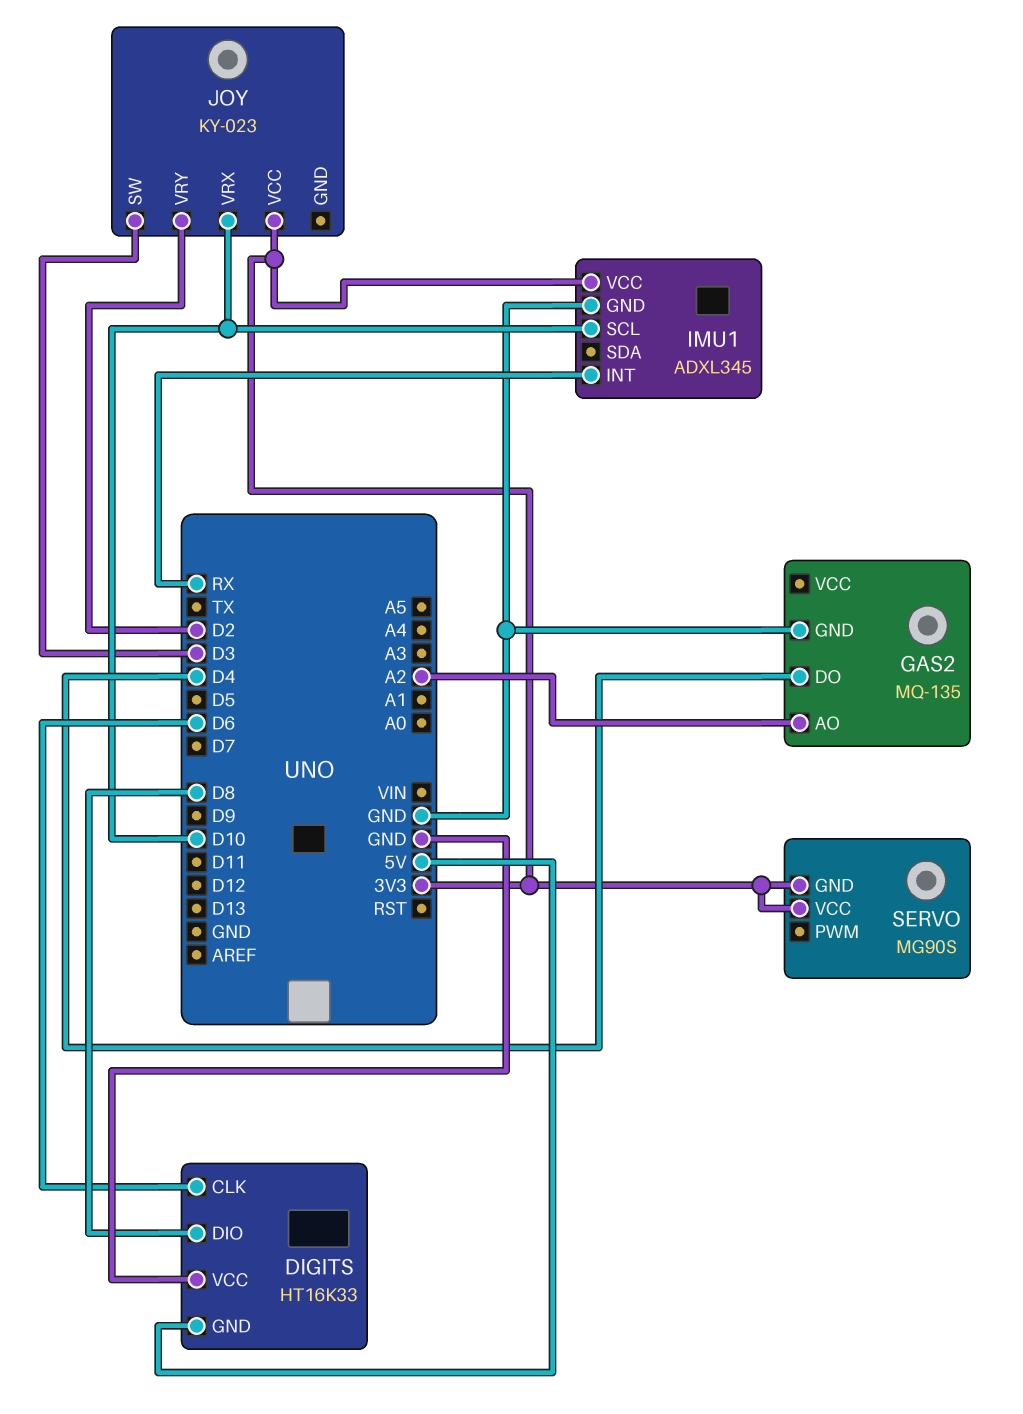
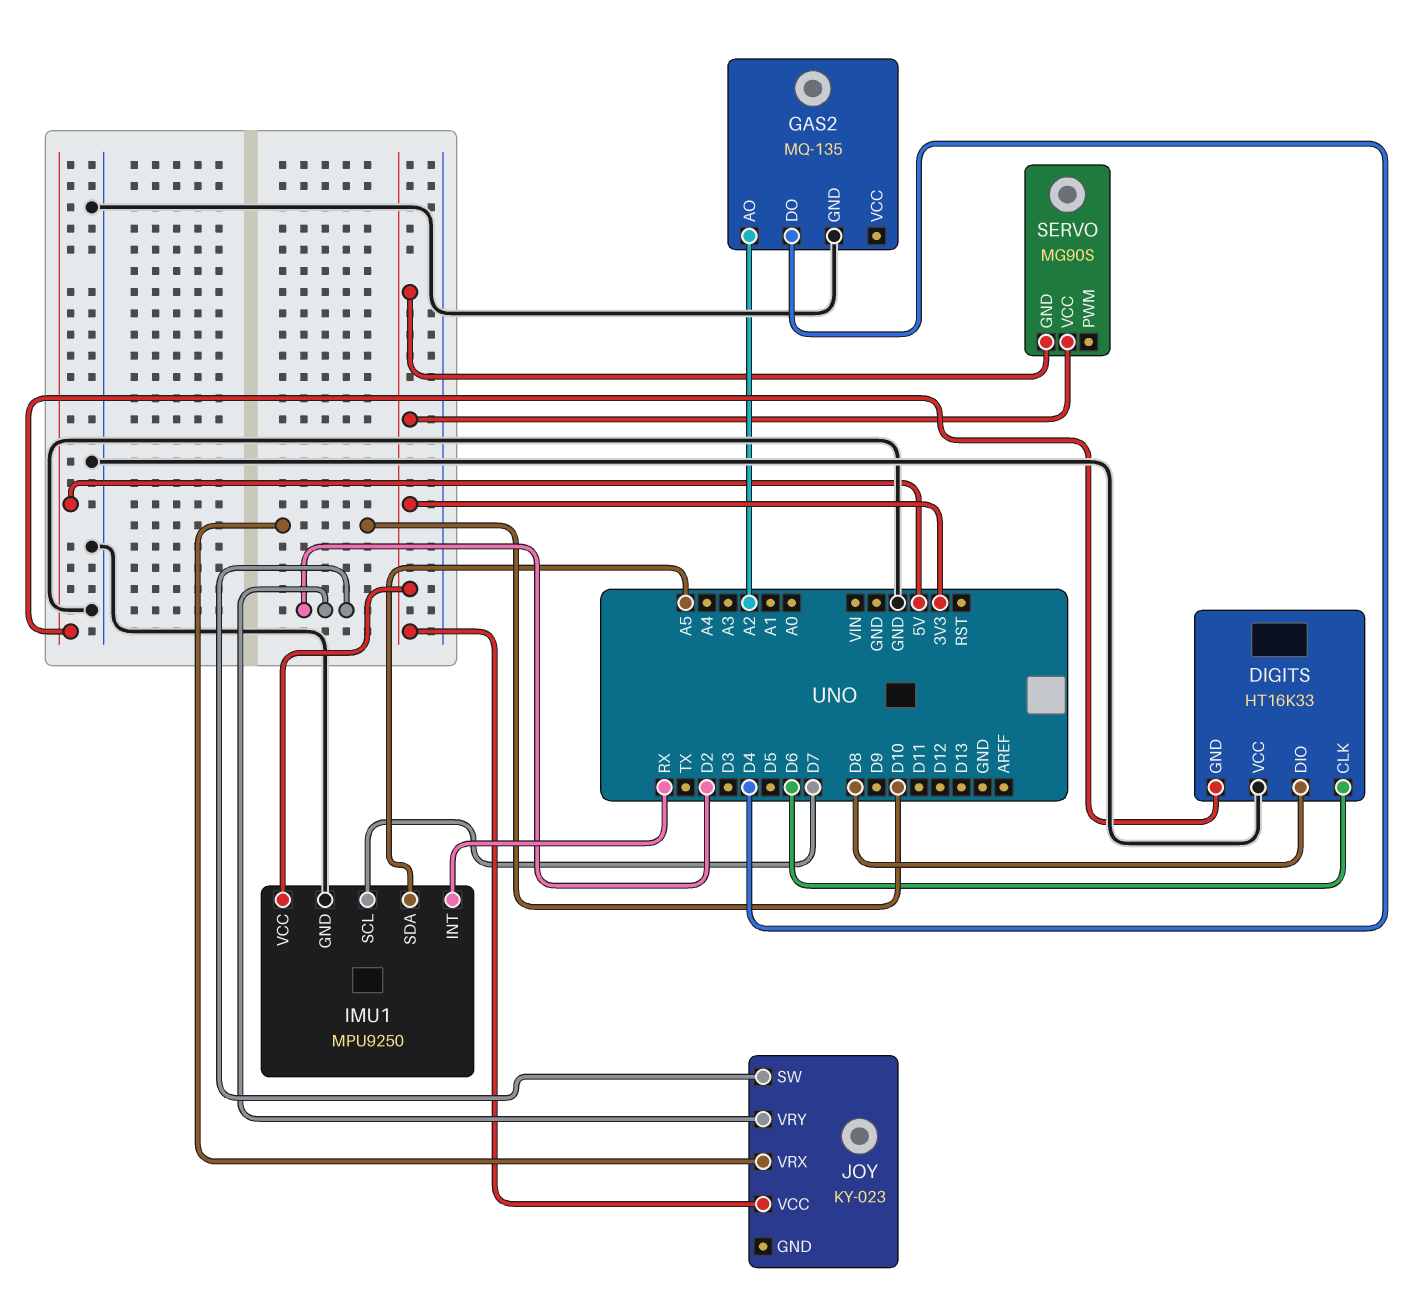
IMU1: ADXL345 -> MPU9250
IMU1 pin SCL: D10 -> D7
IMU1 pin SDA: none -> A5
JOY pin SW: D3 -> D2

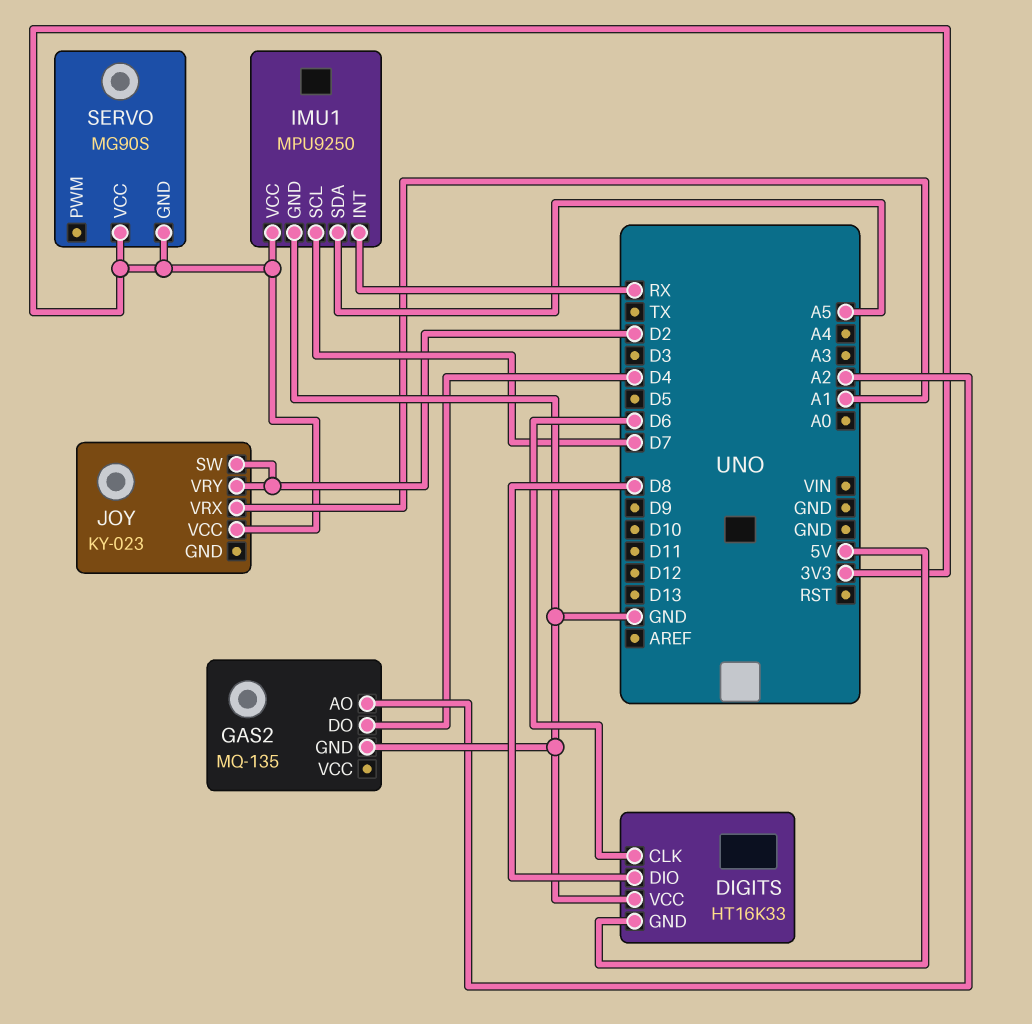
JOY pin VRX: D10 -> A1

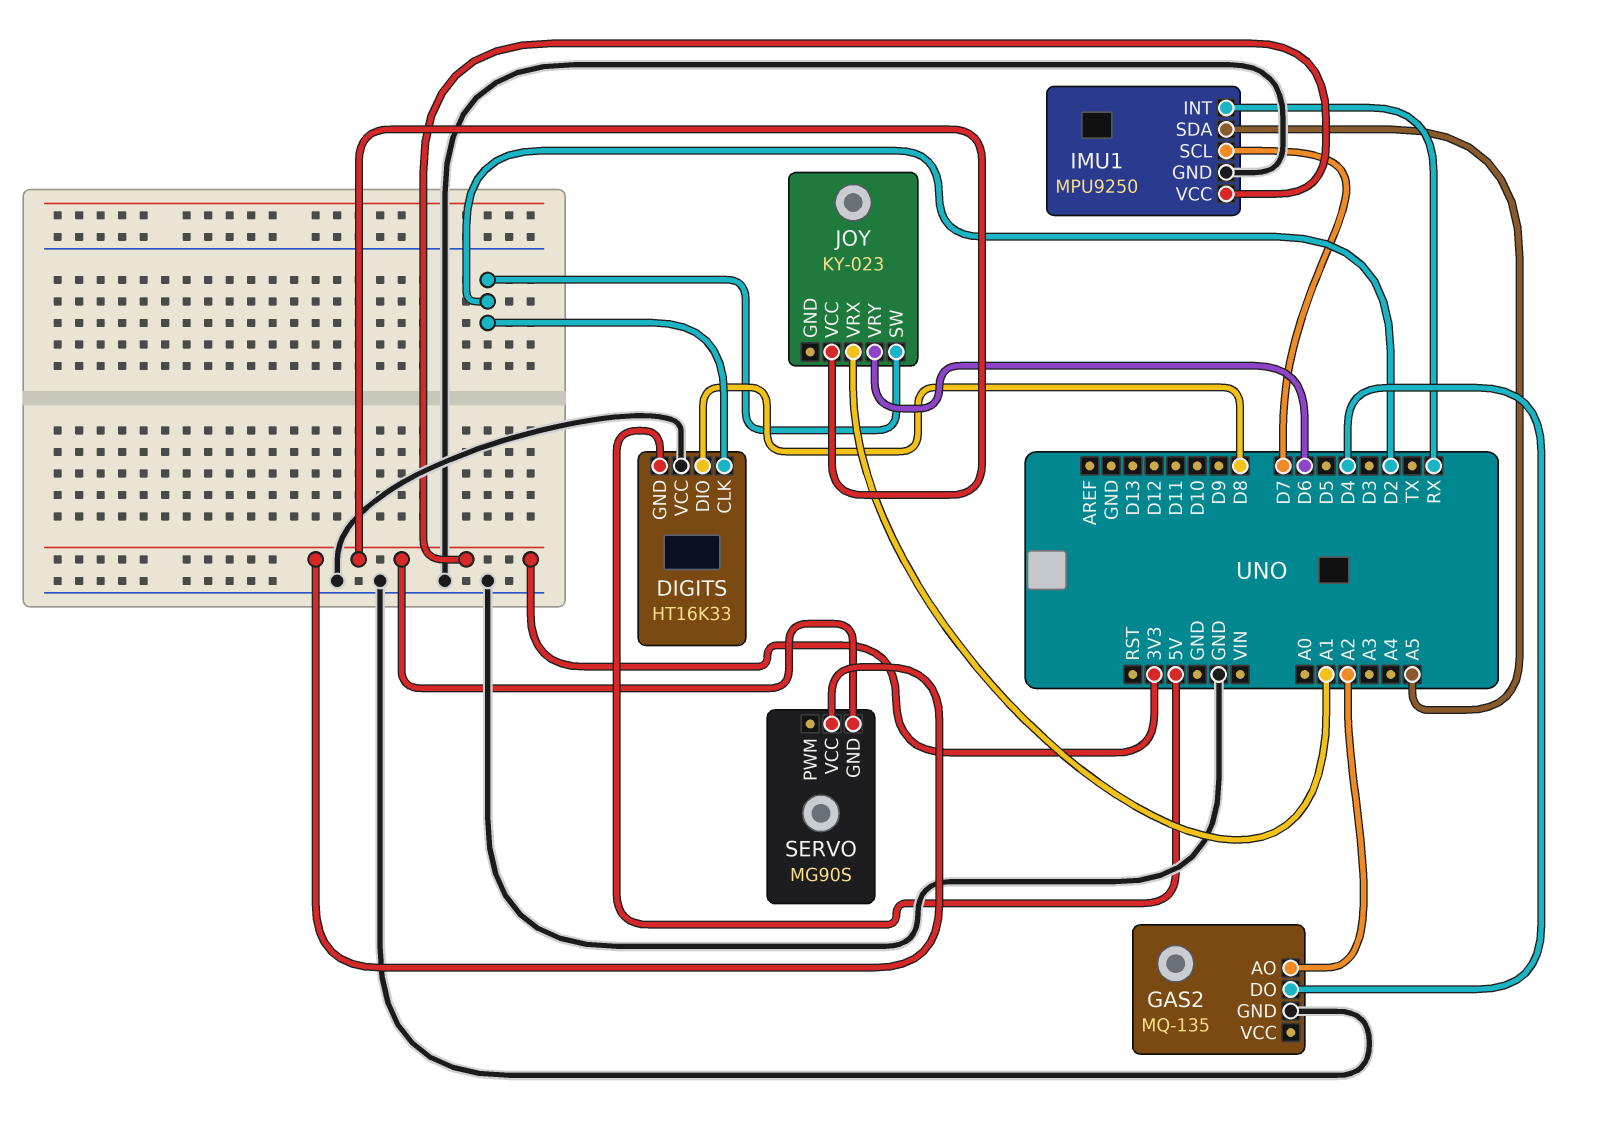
DIGITS pin CLK: D6 -> D2
JOY pin VRY: D2 -> D6

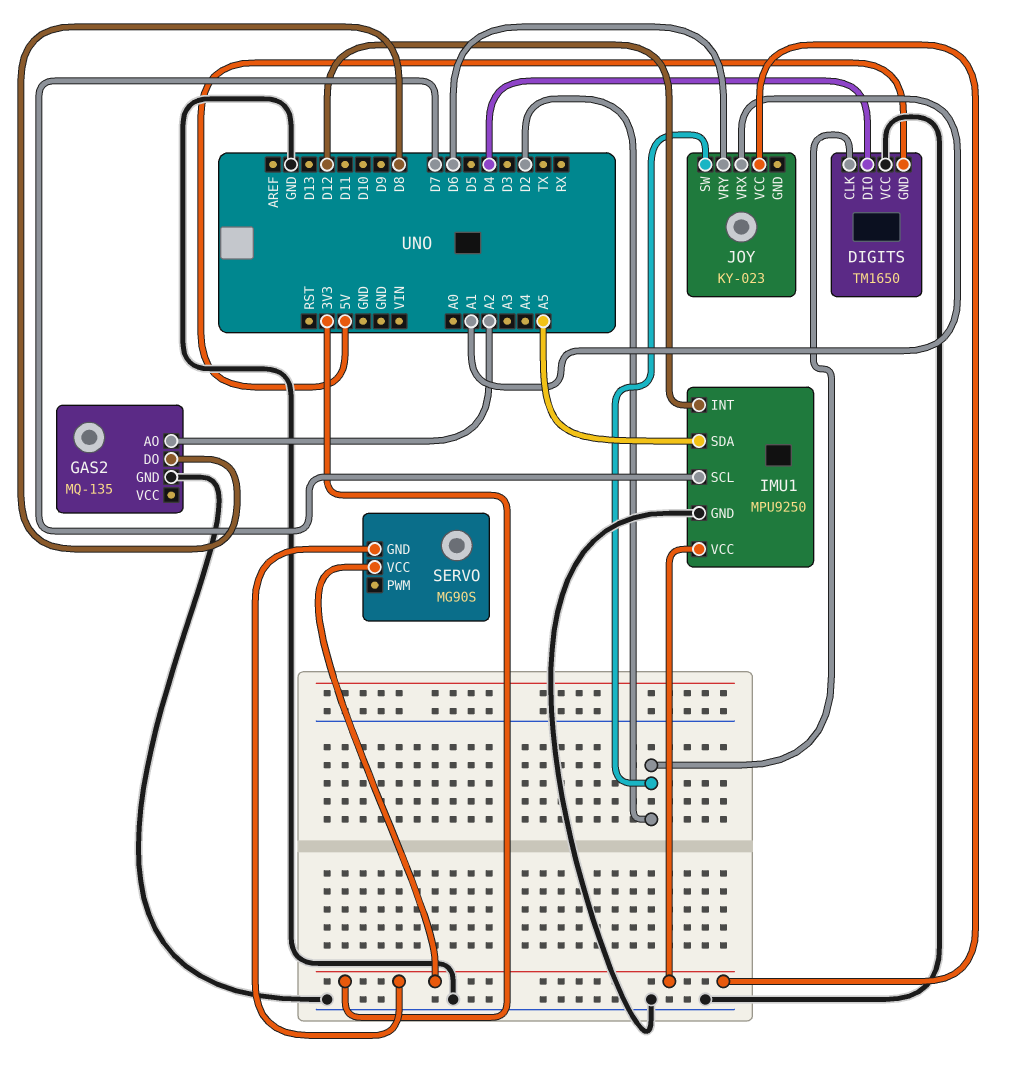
DIGITS: HT16K33 -> TM1650
DIGITS pin DIO: D8 -> D4
GAS2 pin DO: D4 -> D8
IMU1 pin INT: RX -> D12

